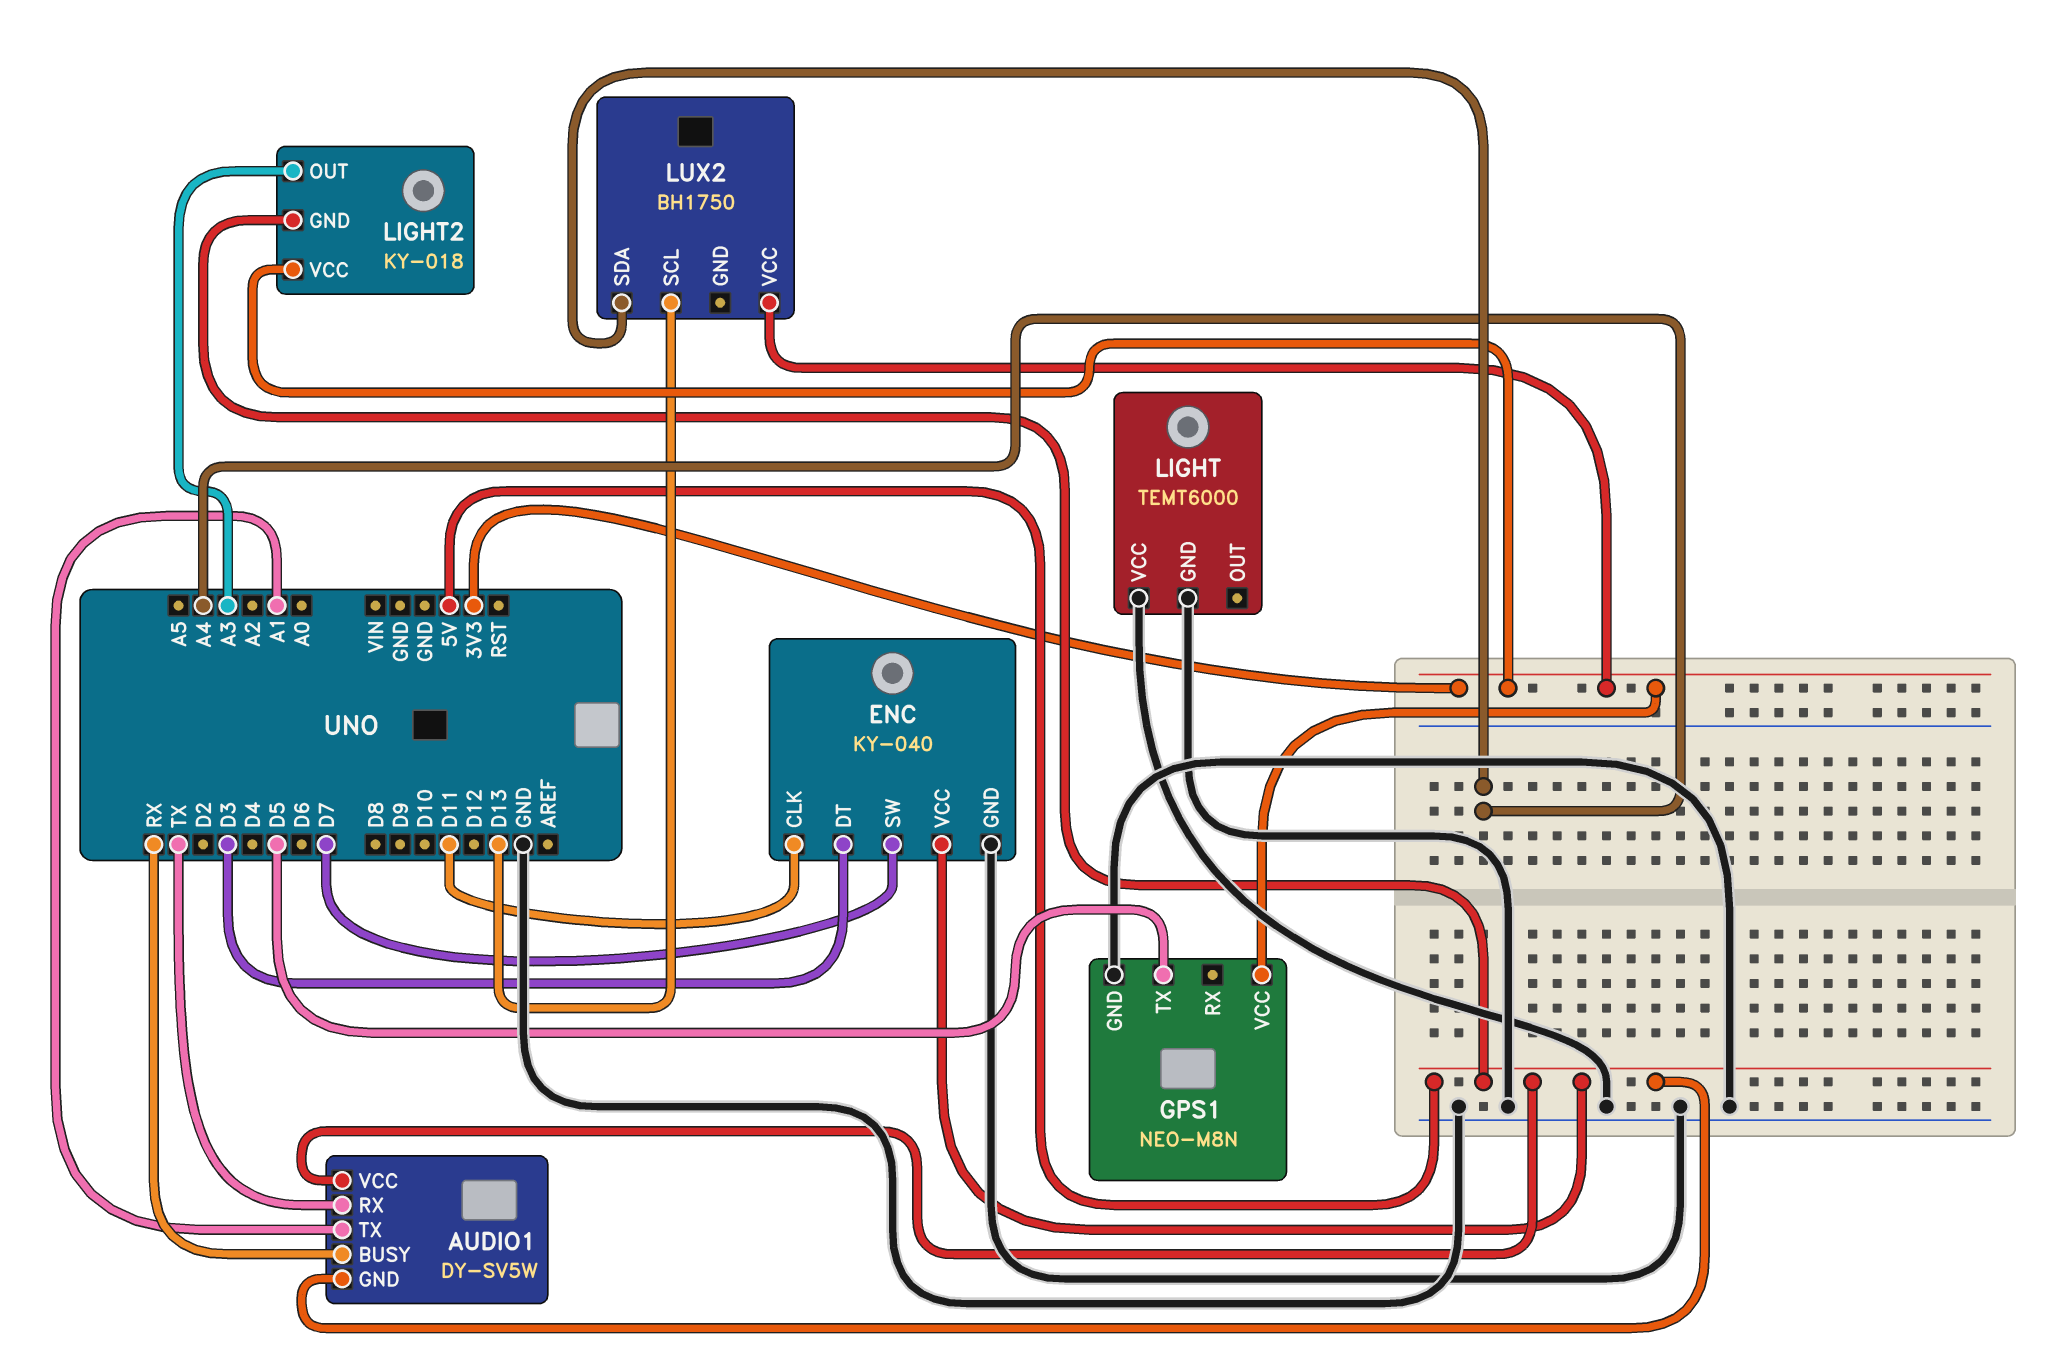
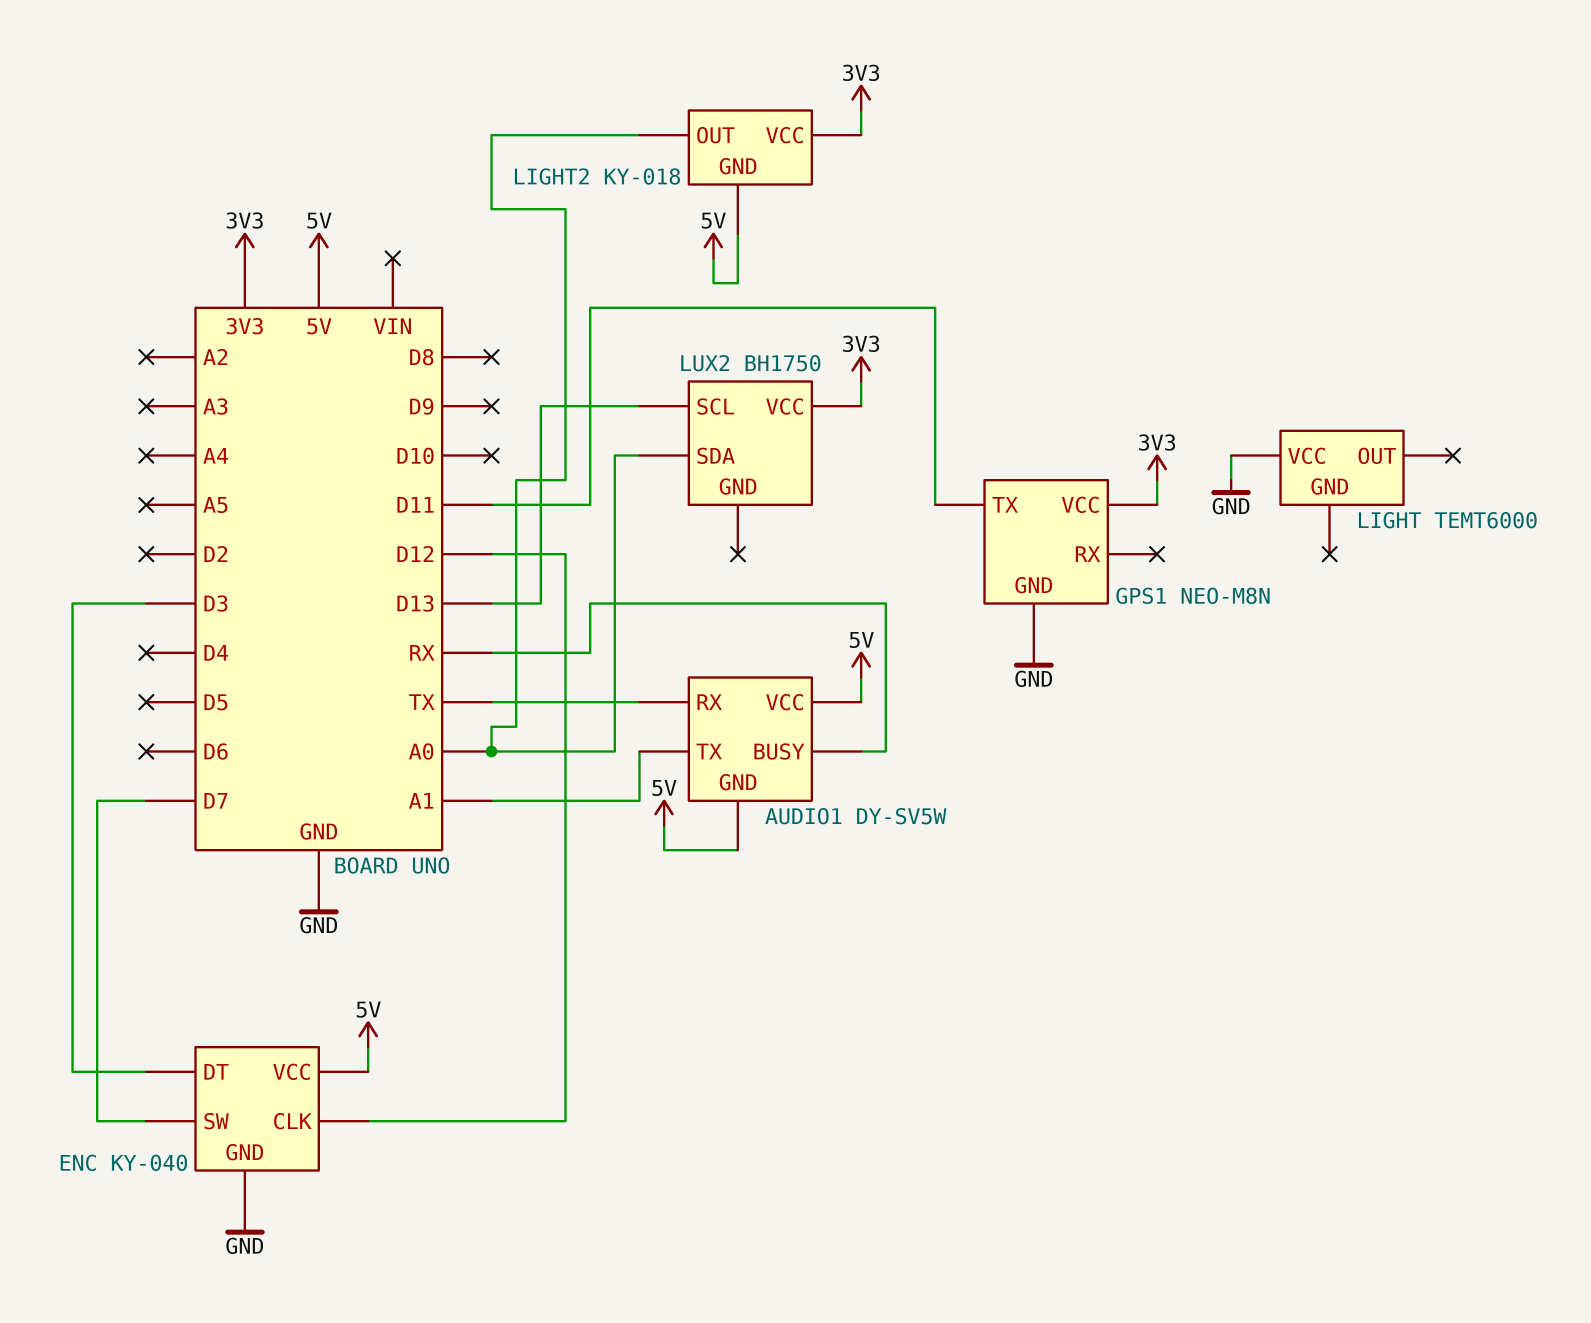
ENC pin CLK: D11 -> D12
GPS1 pin TX: D5 -> D11
LIGHT pin GND: GND -> none
LIGHT2 pin OUT: A3 -> A0
LUX2 pin SDA: A4 -> A0

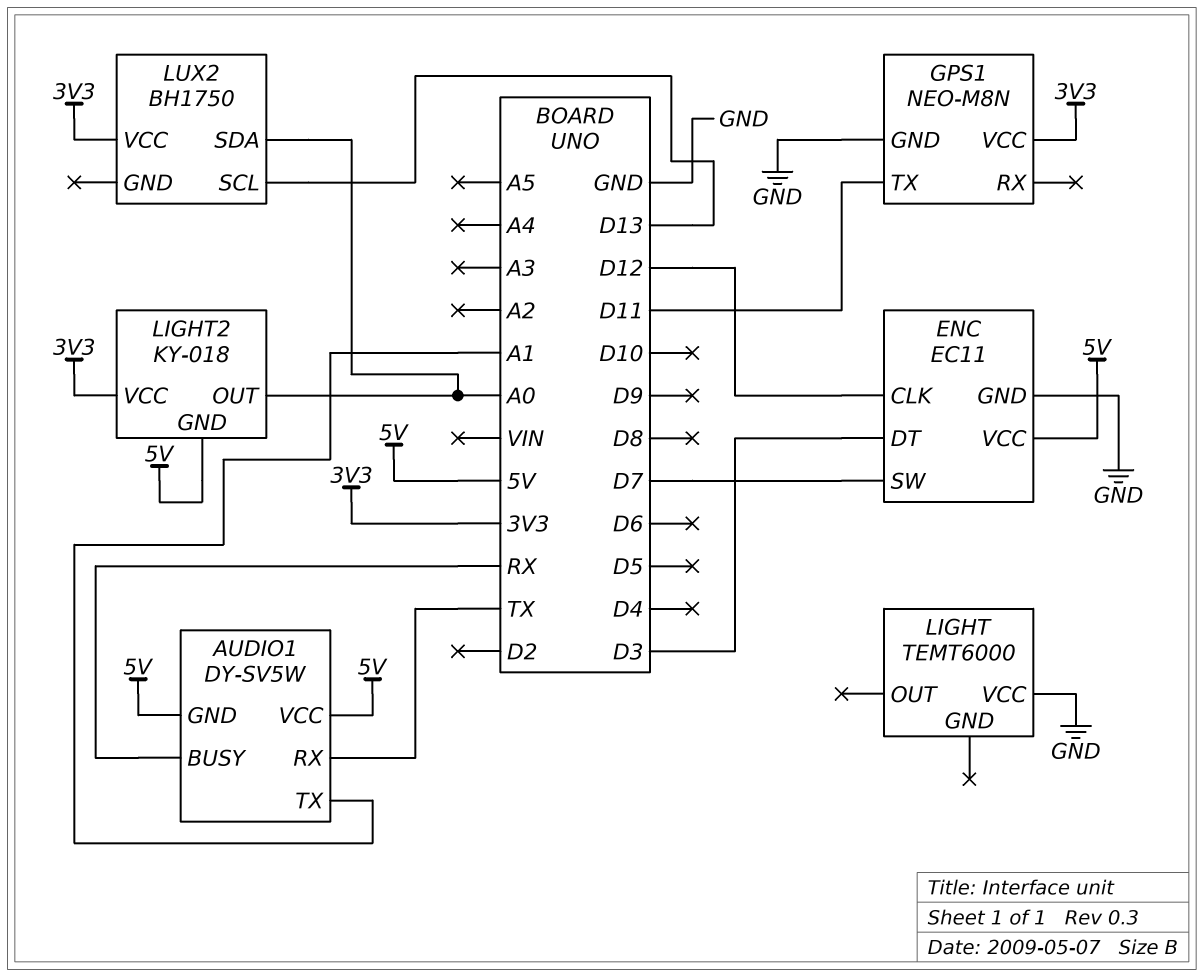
ENC: KY-040 -> EC11

